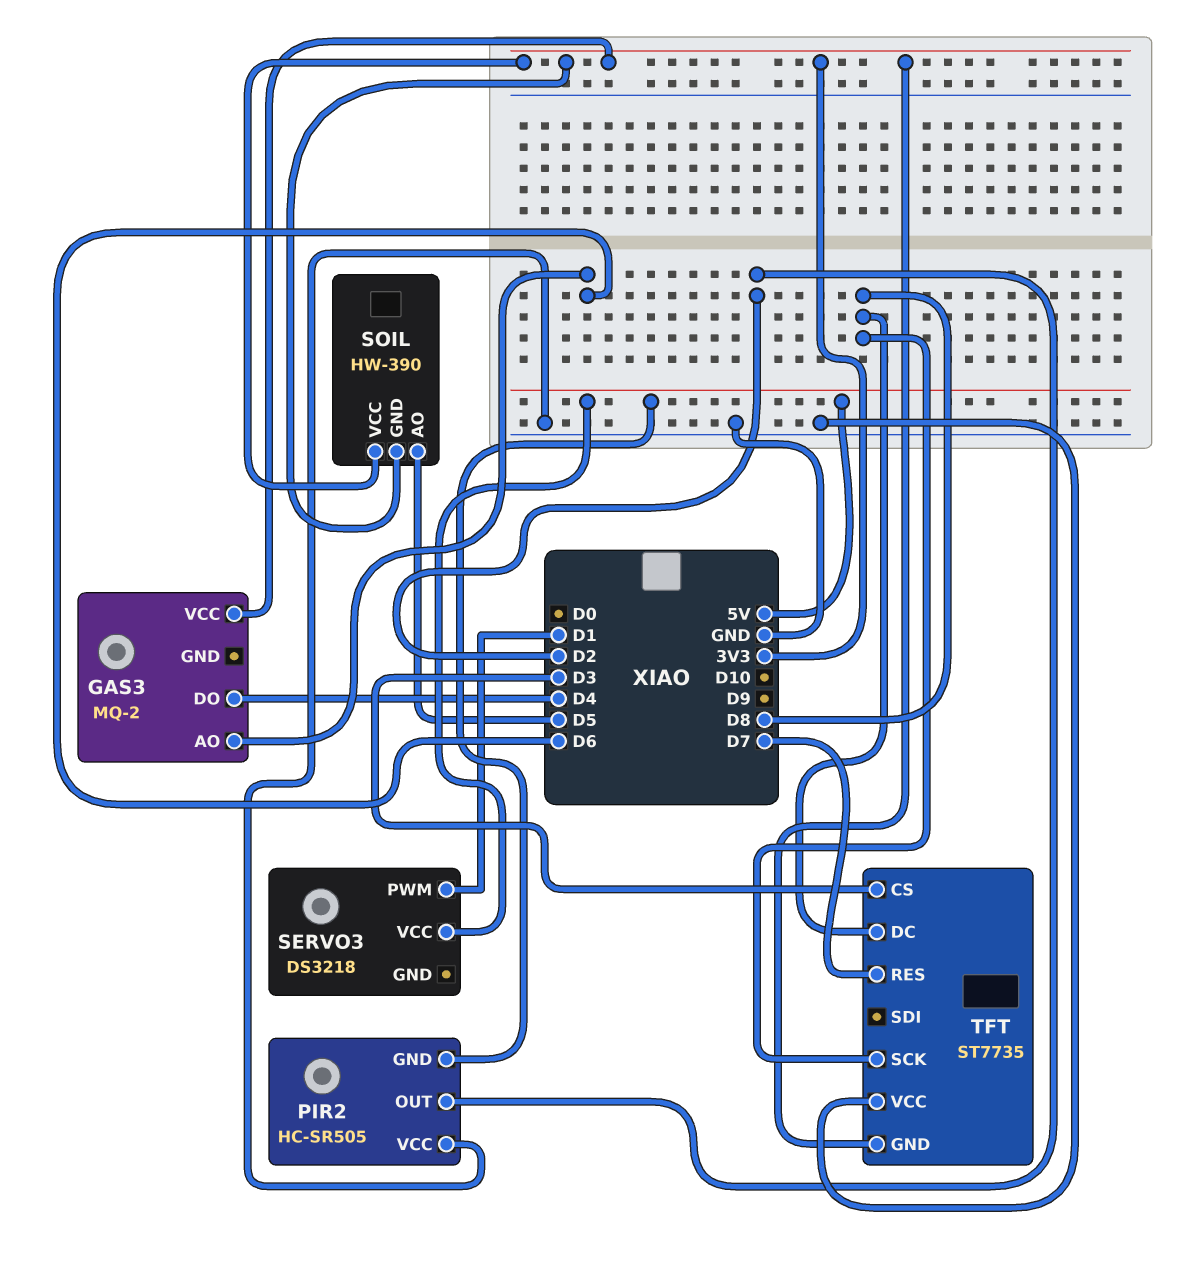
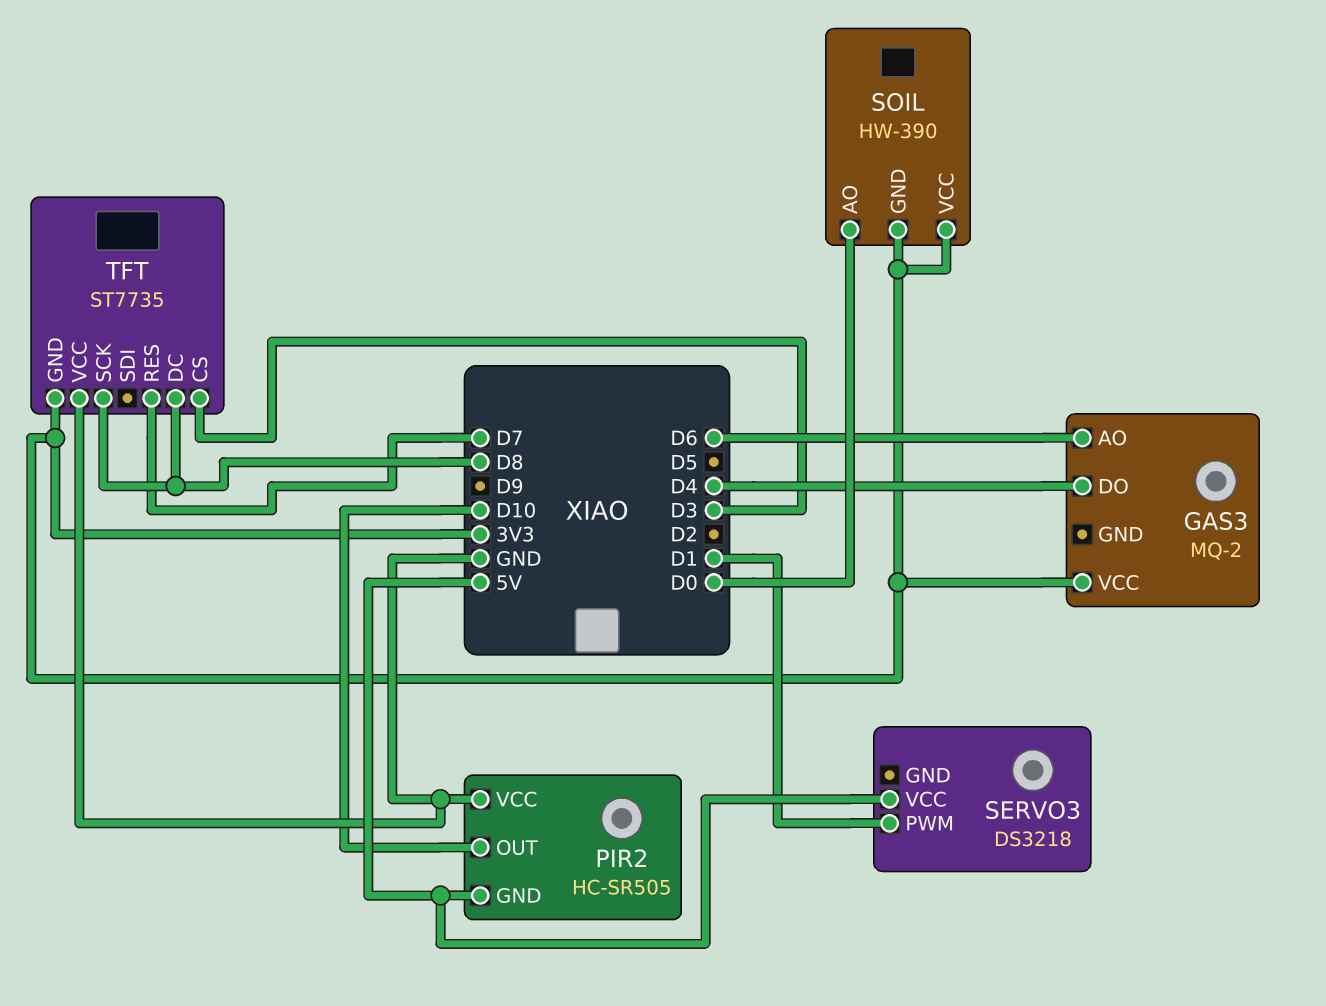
PIR2 pin OUT: D2 -> D10
SOIL pin AO: D5 -> D0

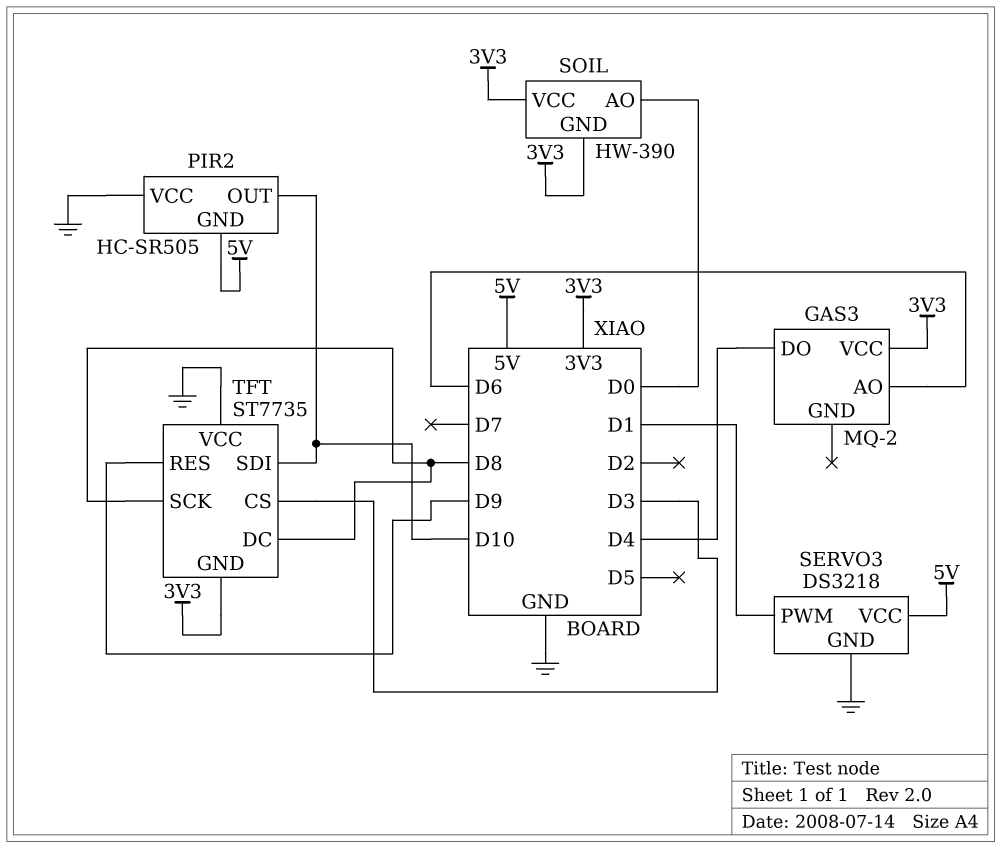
SERVO3 pin GND: none -> GND
TFT pin RES: D7 -> D9
TFT pin SDI: none -> D10

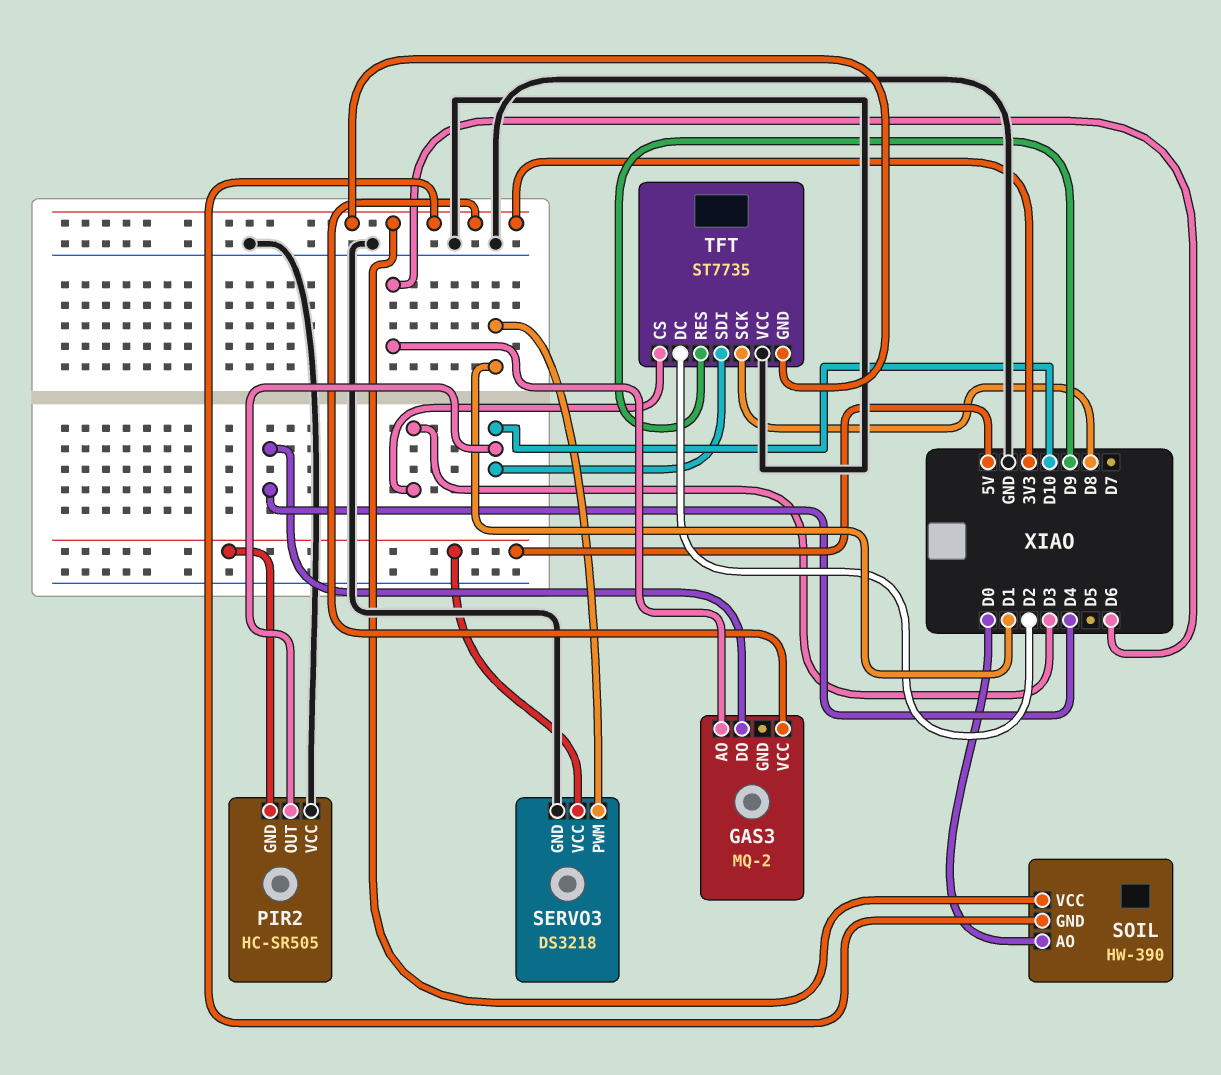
TFT pin DC: D8 -> D2

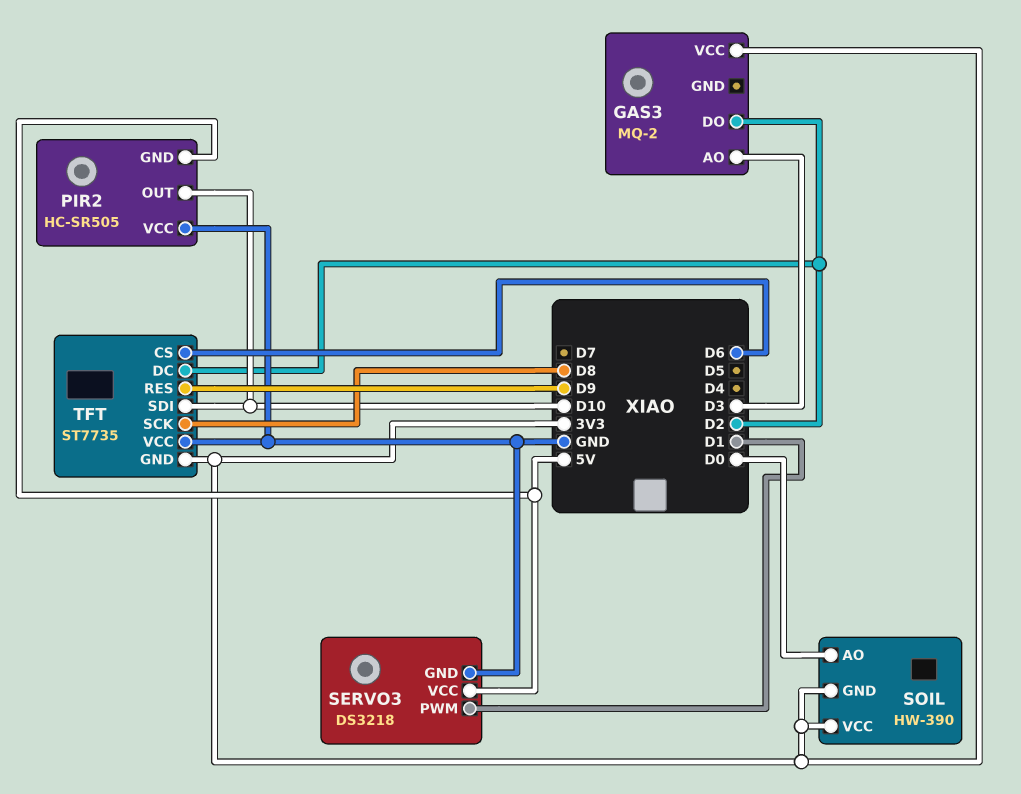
GAS3 pin AO: D6 -> D3
GAS3 pin DO: D4 -> D2
TFT pin CS: D3 -> D6

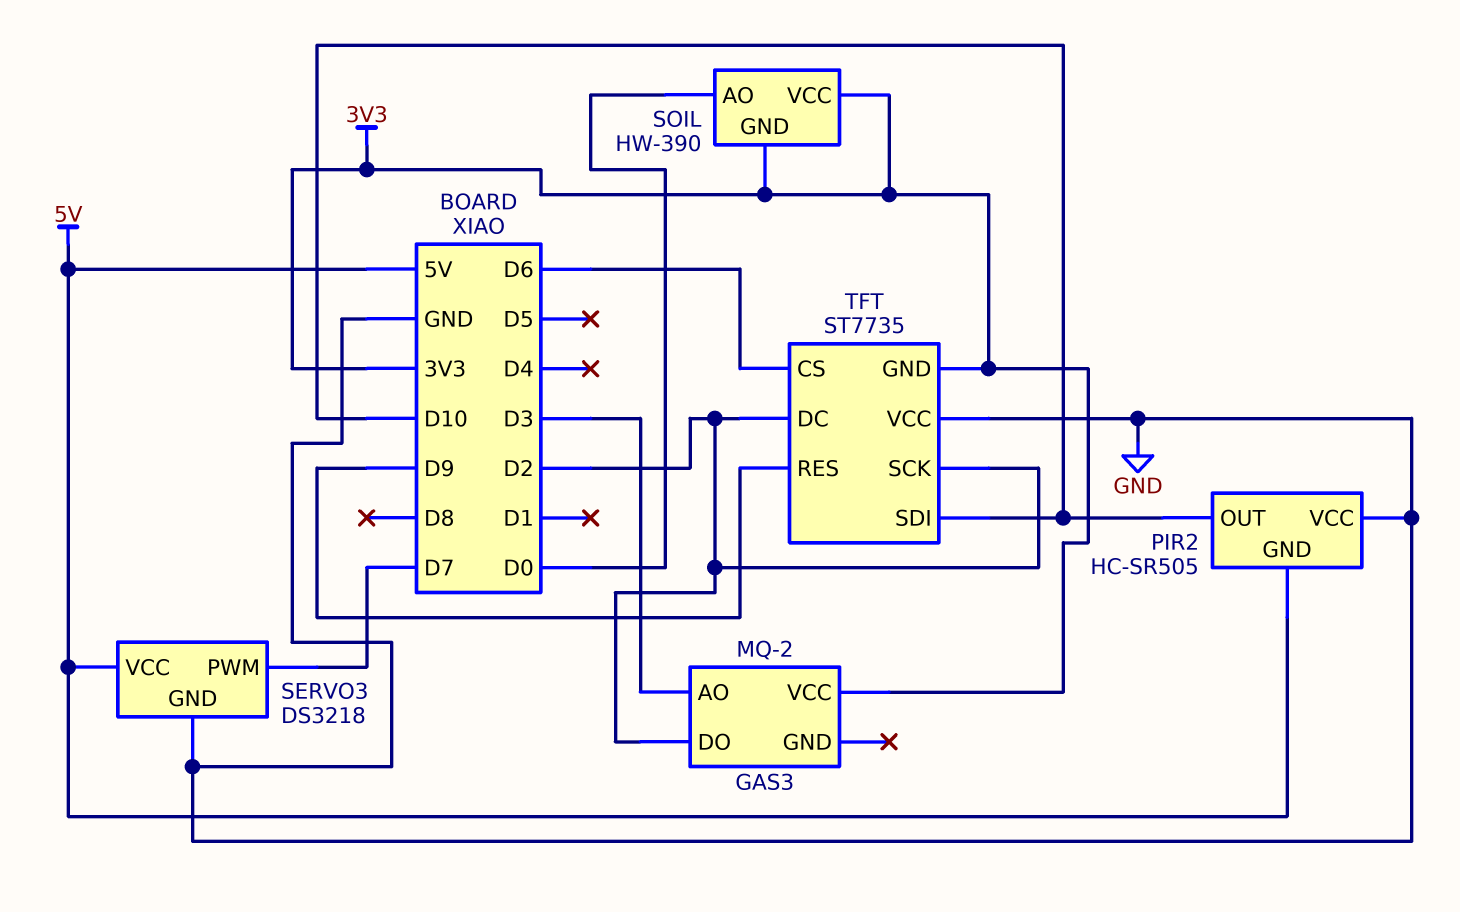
SERVO3 pin PWM: D1 -> D7
TFT pin SCK: D8 -> D2

